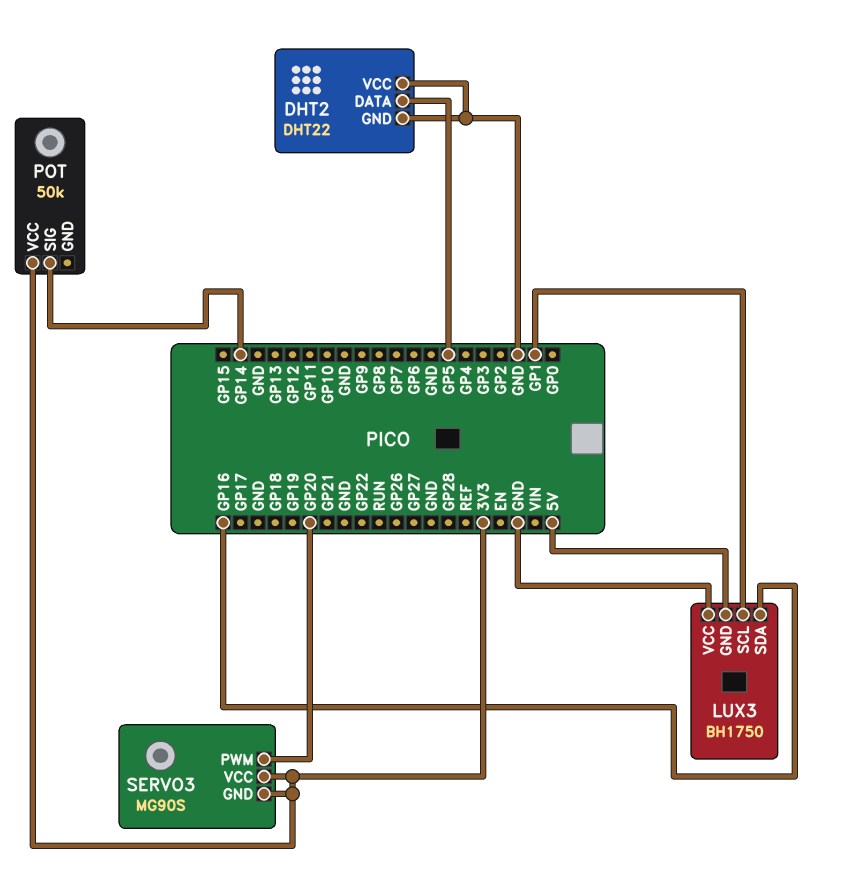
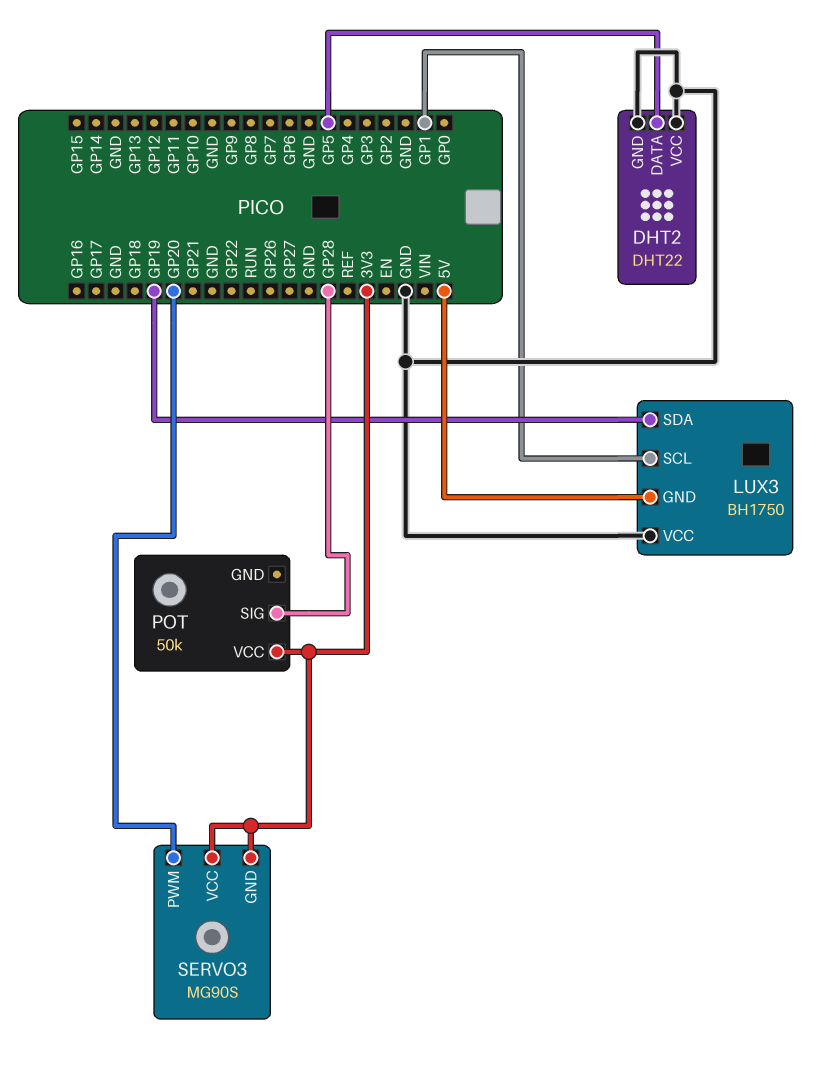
LUX3 pin SDA: GP16 -> GP19
POT pin SIG: GP14 -> GP28

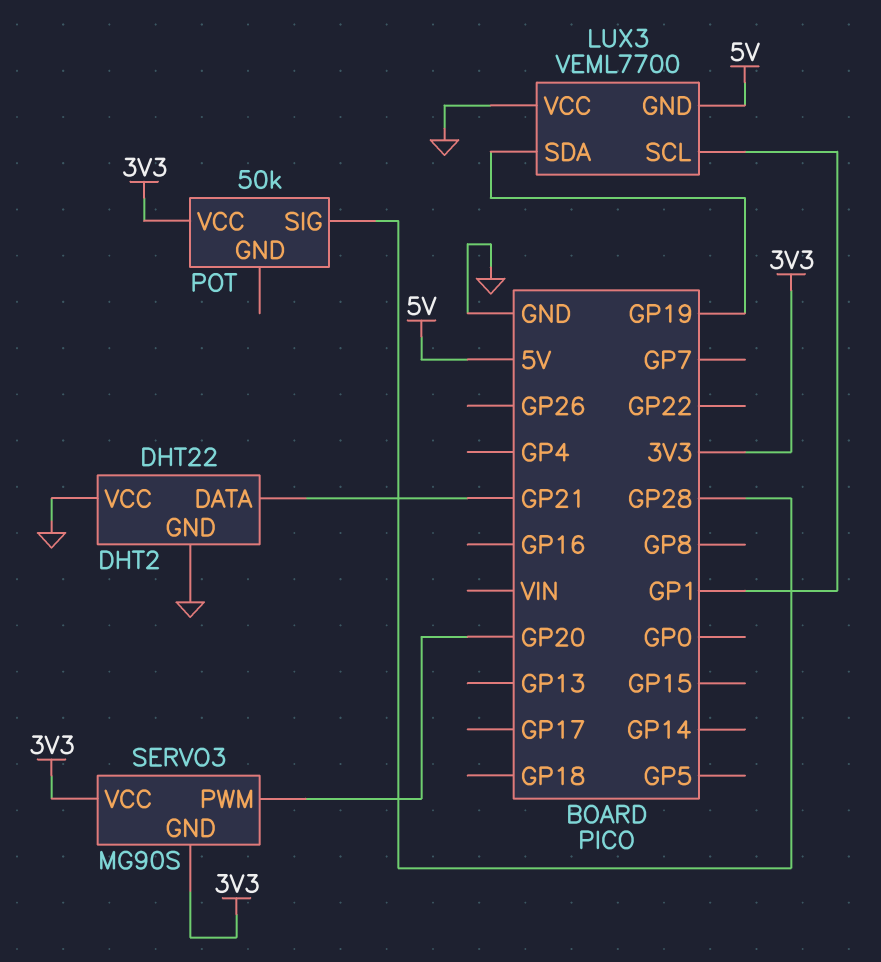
DHT2 pin DATA: GP5 -> GP21
LUX3: BH1750 -> VEML7700

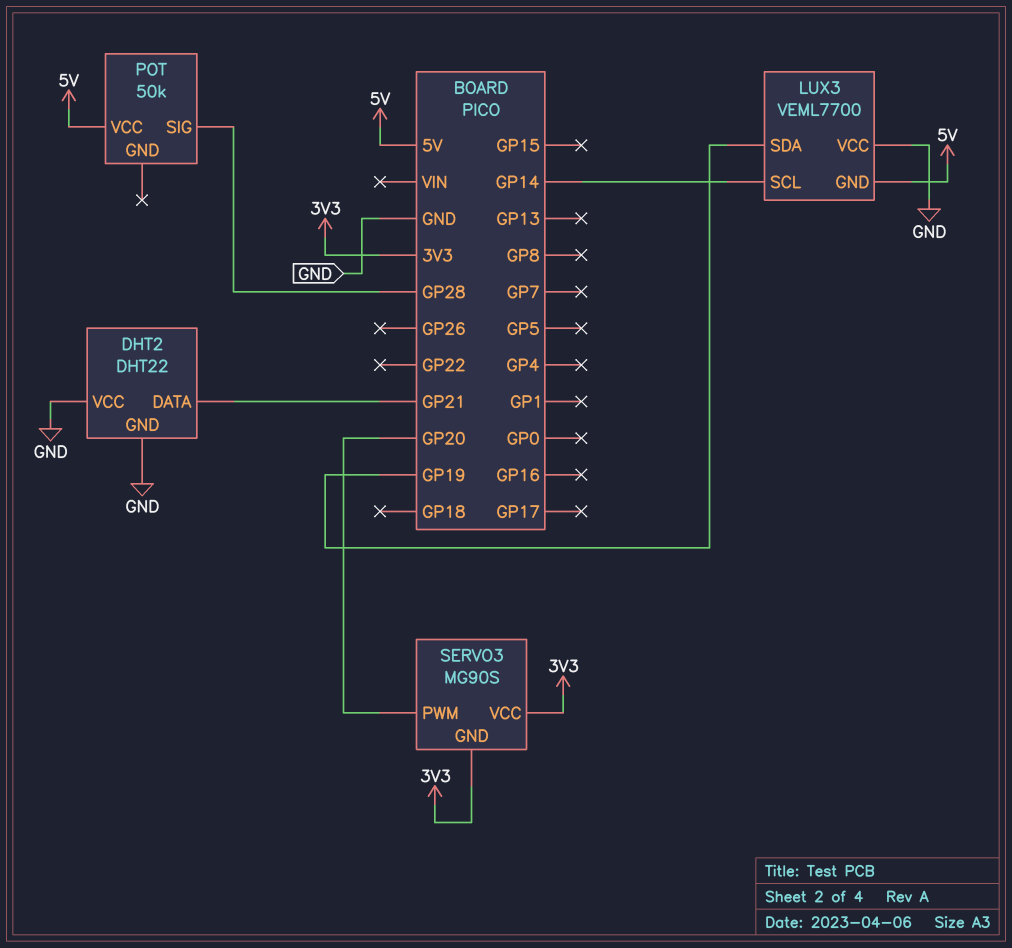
LUX3 pin SCL: GP1 -> GP14
POT pin VCC: 3V3 -> 5V

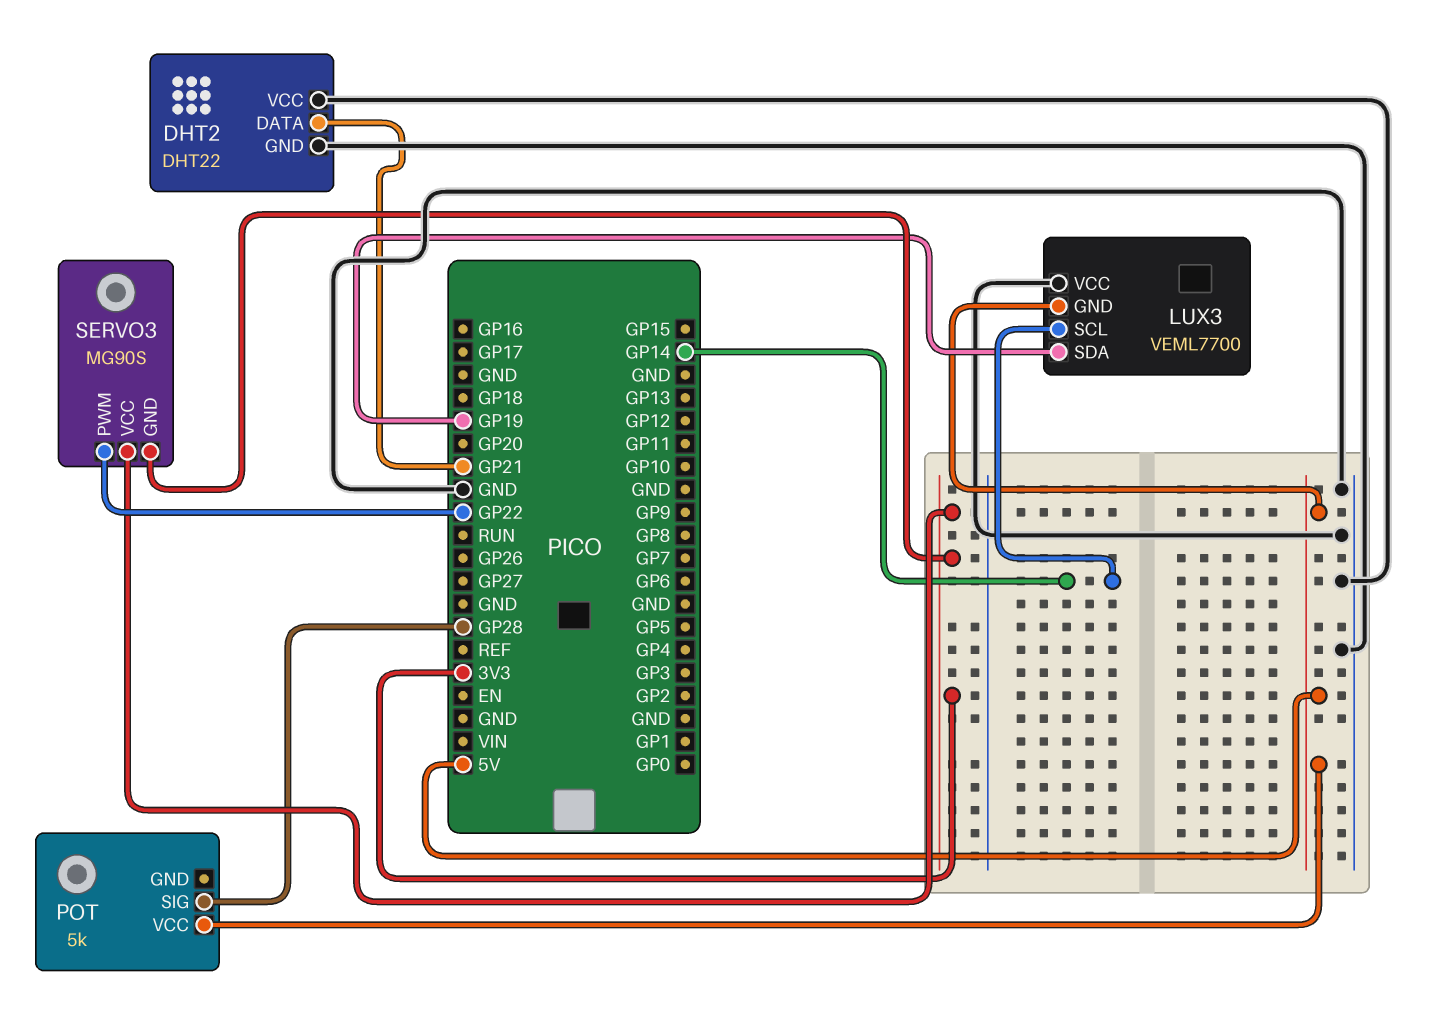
POT: 50k -> 5k
SERVO3 pin PWM: GP20 -> GP22

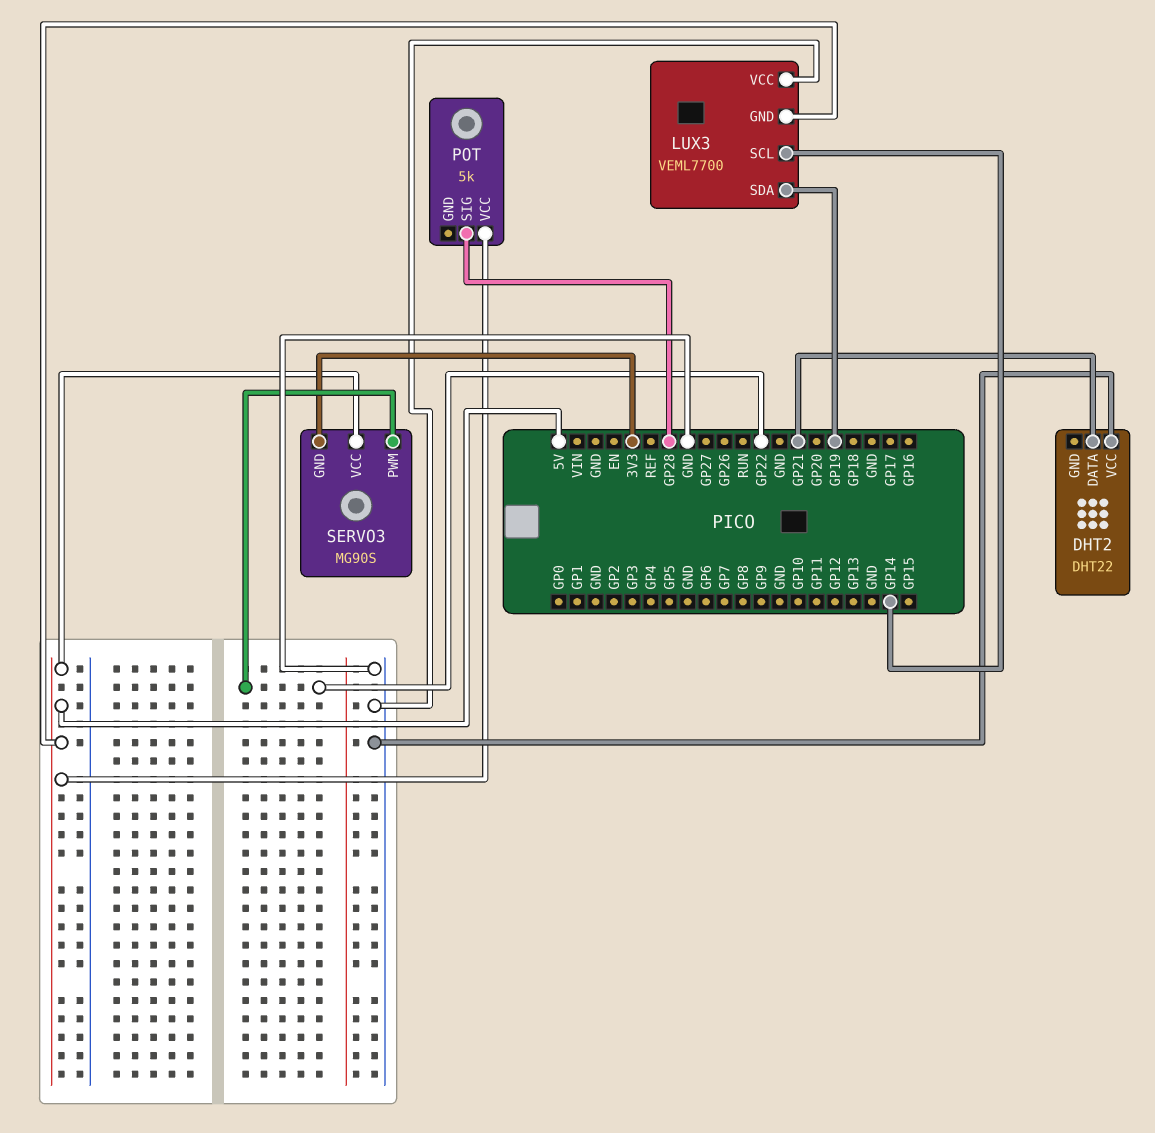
DHT2 pin GND: GND -> none
SERVO3 pin VCC: 3V3 -> 5V

